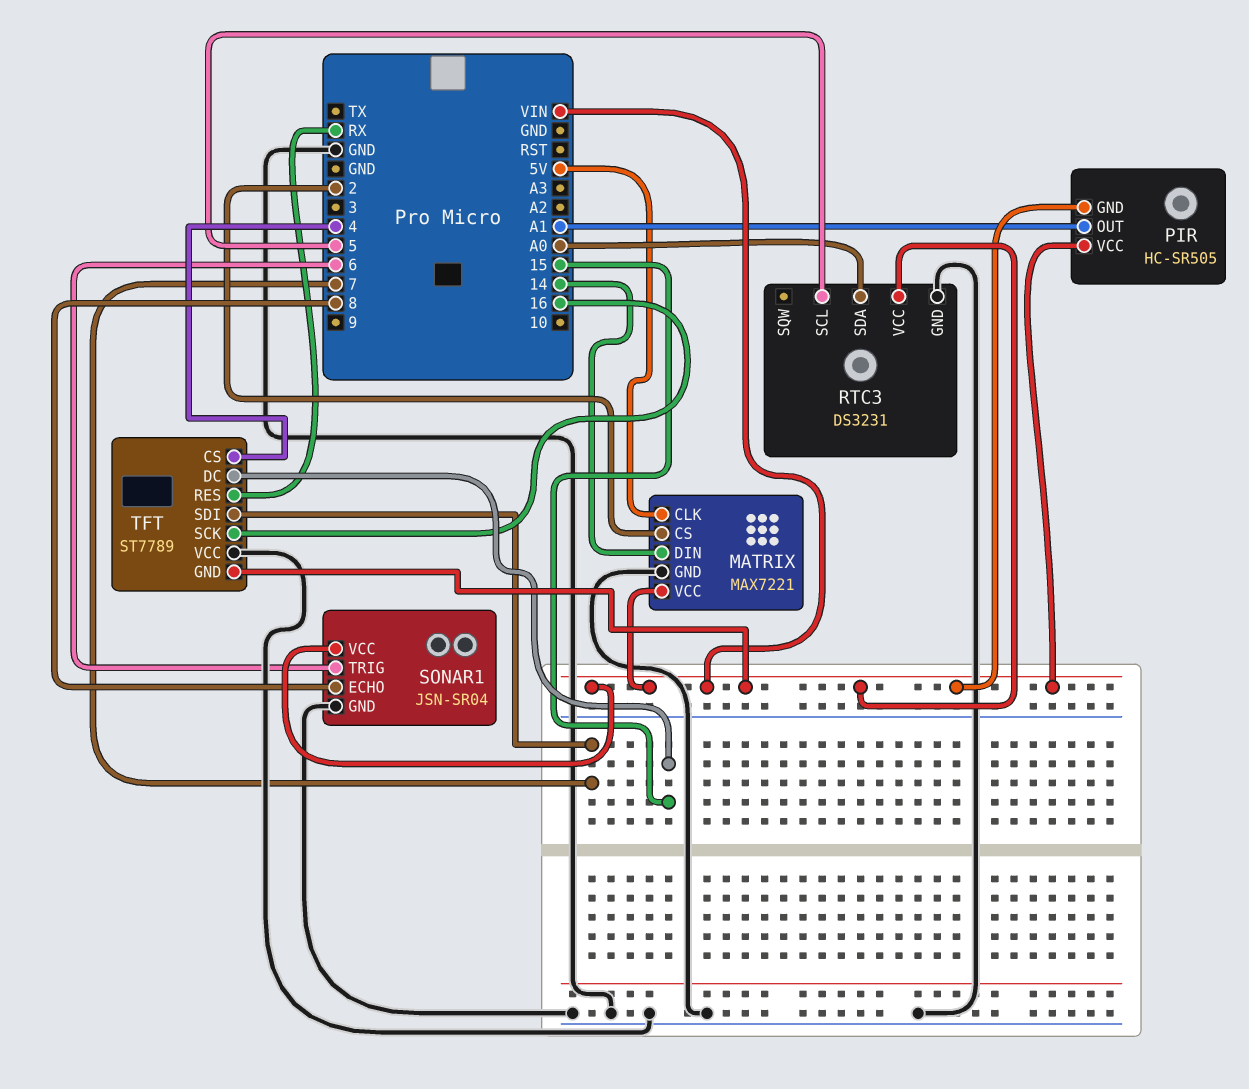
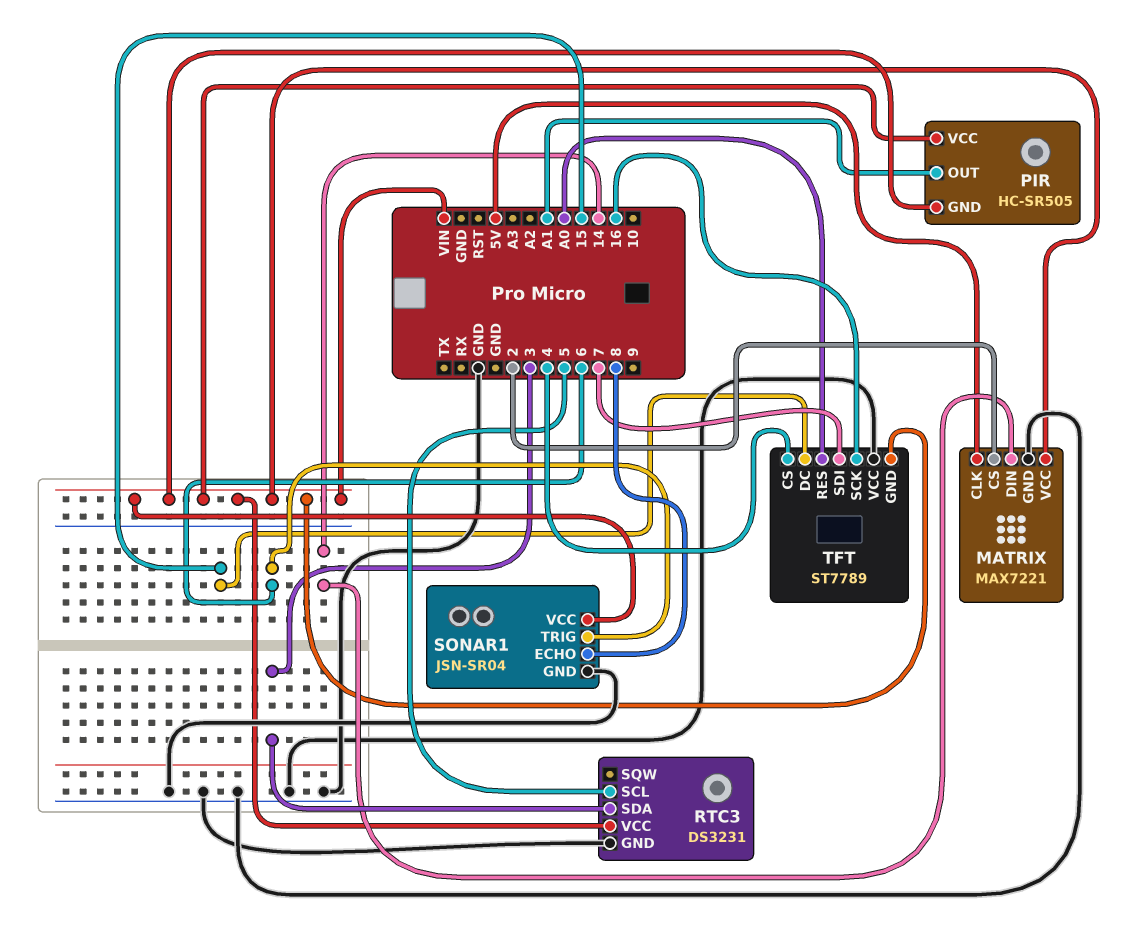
RTC3 pin SDA: A0 -> 3
TFT pin RES: RX -> A0

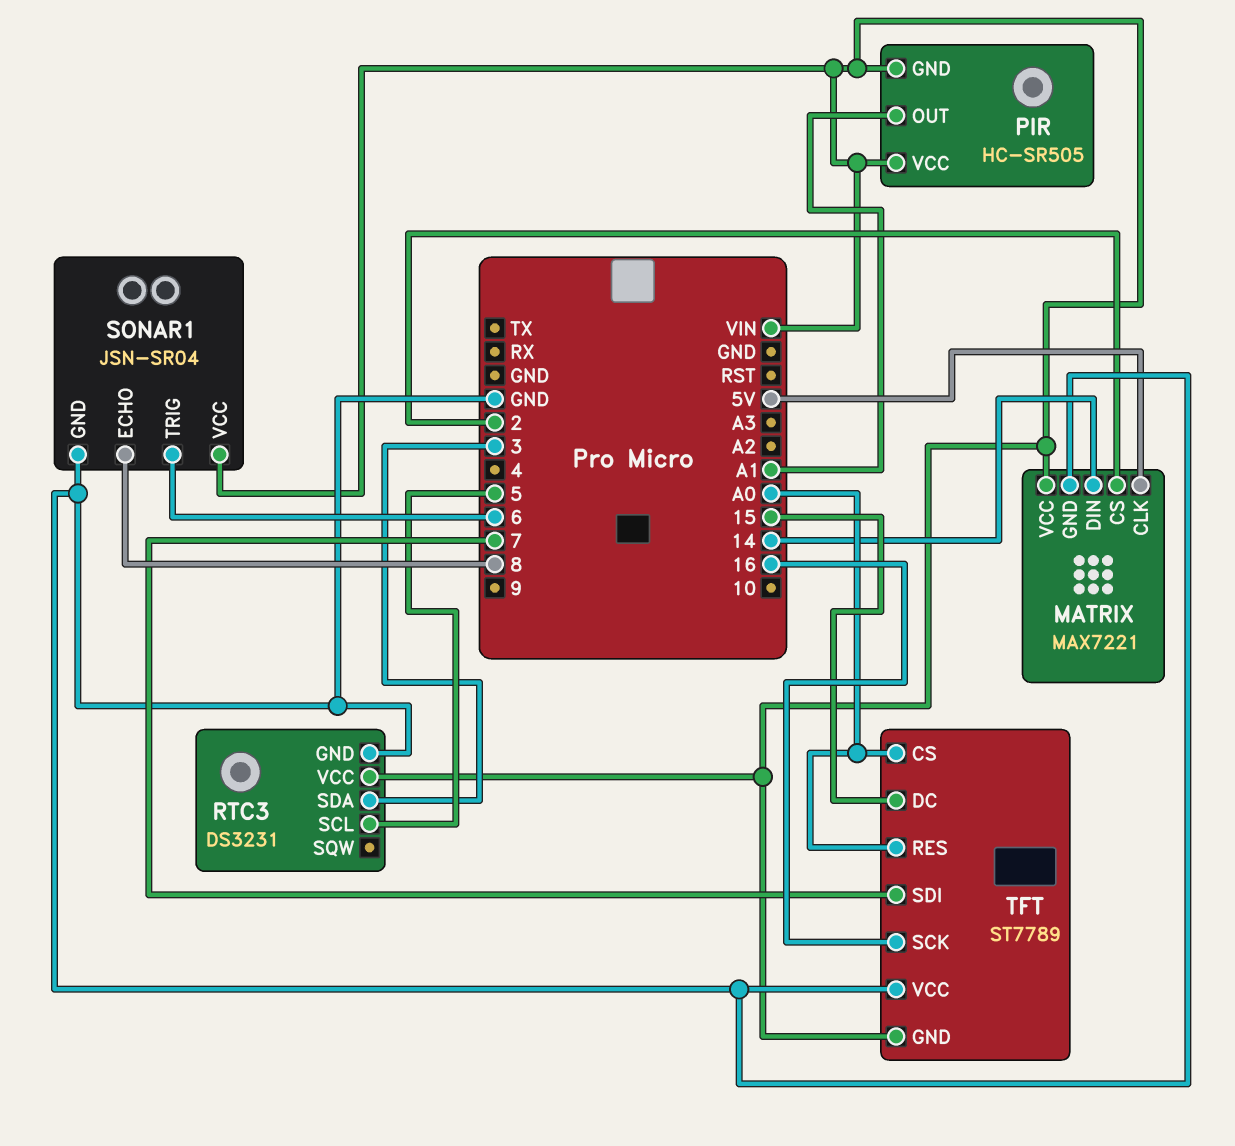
TFT pin CS: 4 -> A0

